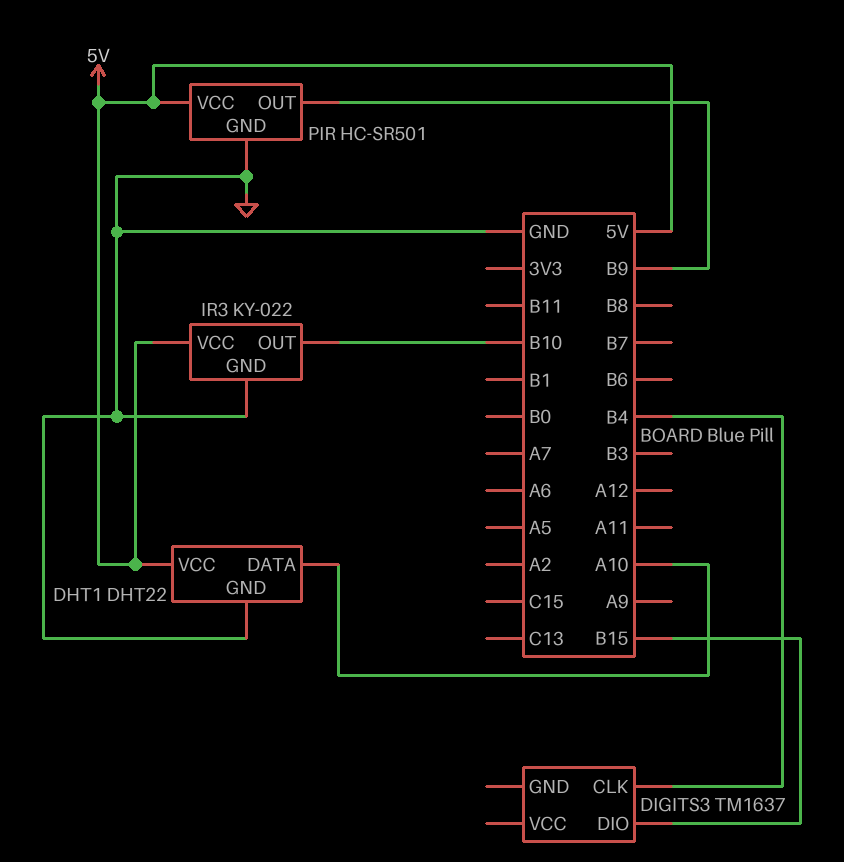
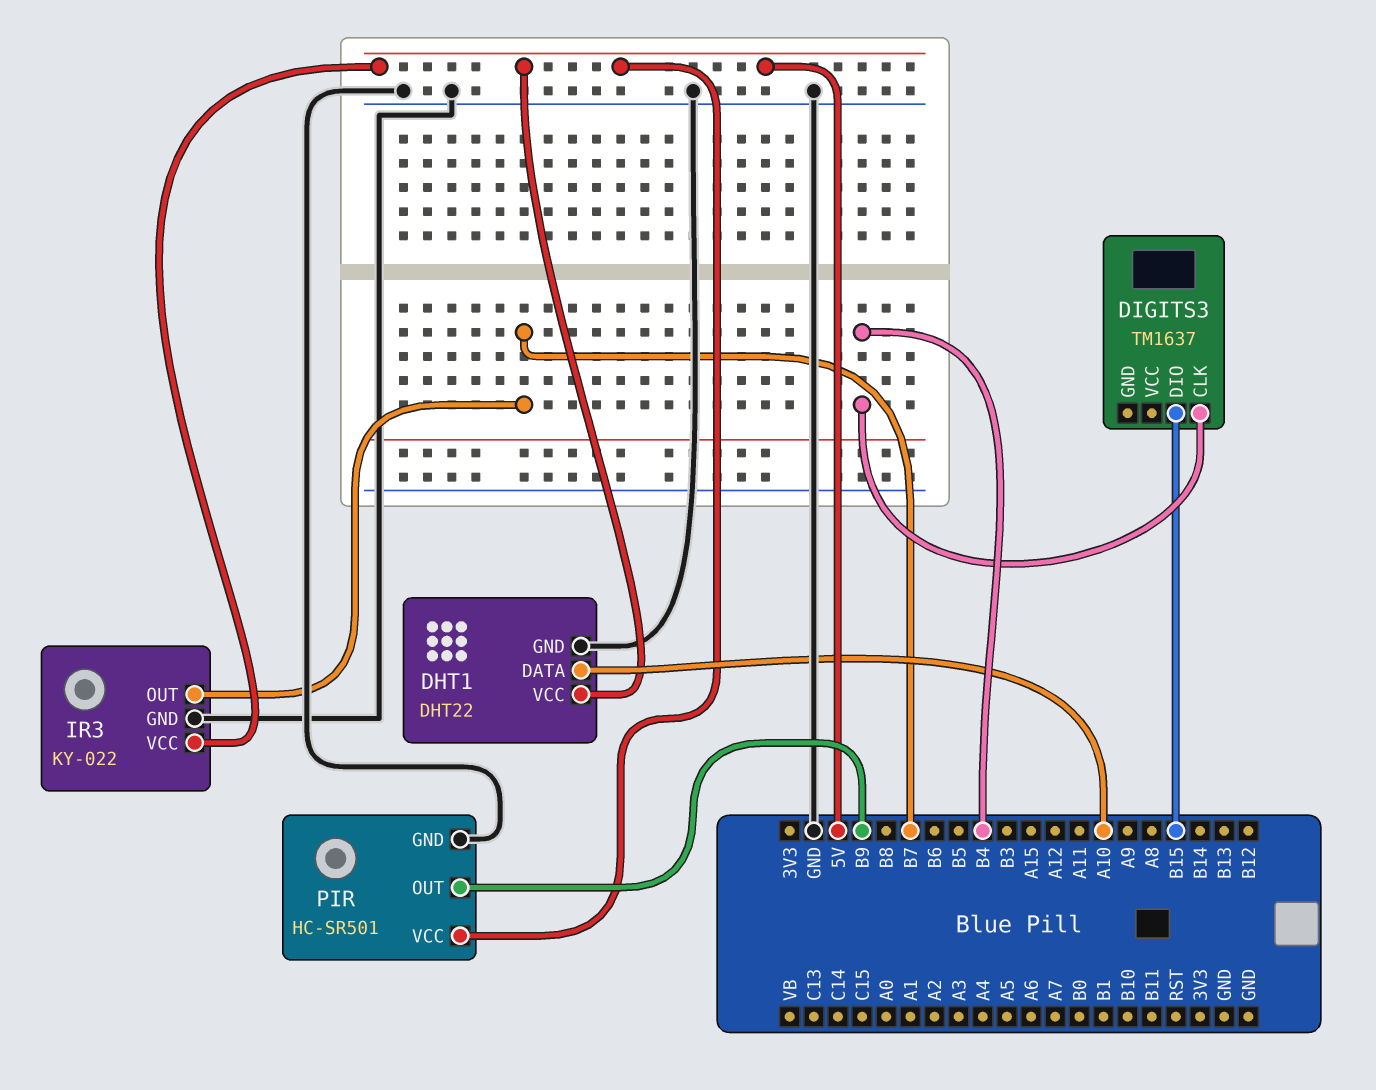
IR3 pin OUT: B10 -> B7

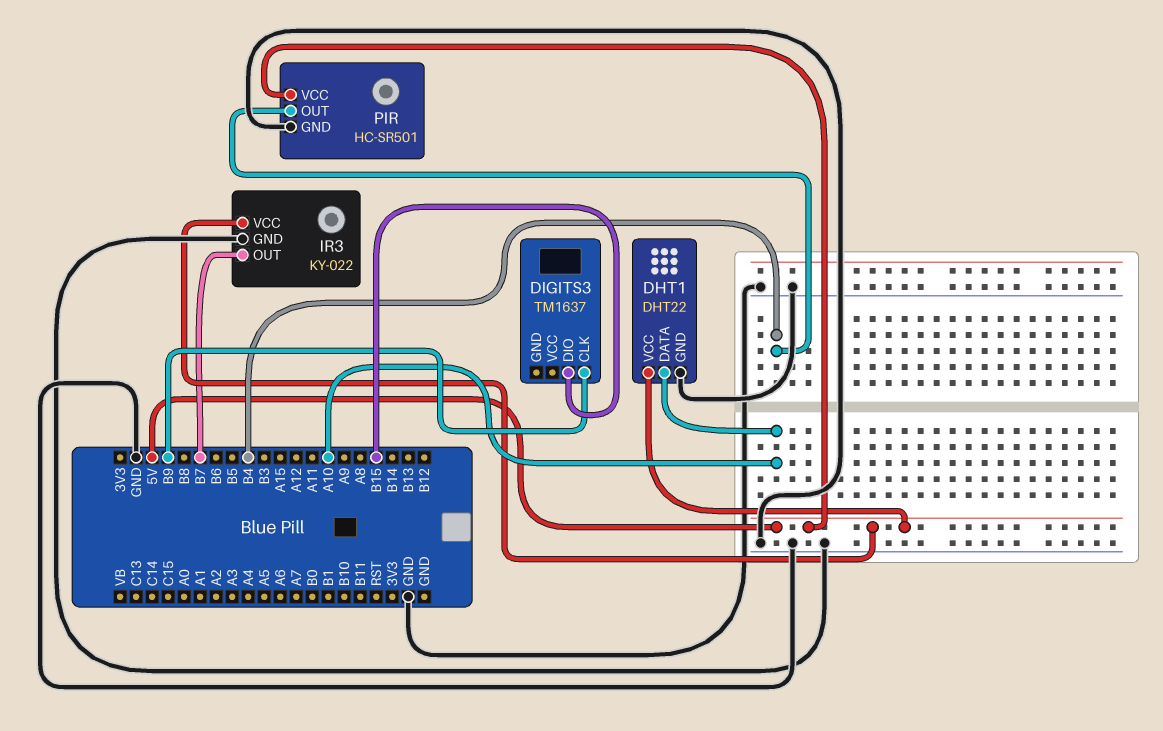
DIGITS3 pin CLK: B4 -> B9
PIR pin OUT: B9 -> B4

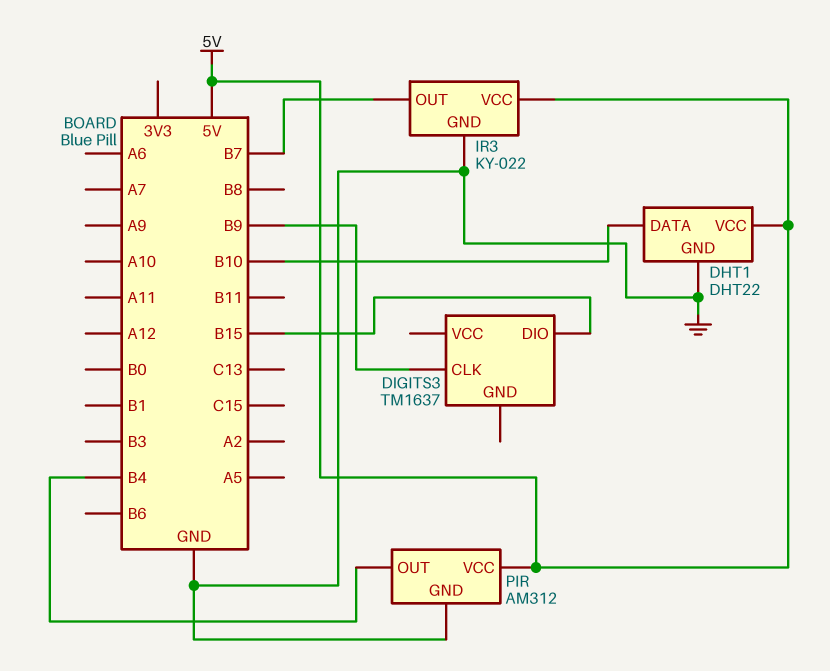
DHT1 pin DATA: A10 -> B10
PIR: HC-SR501 -> AM312

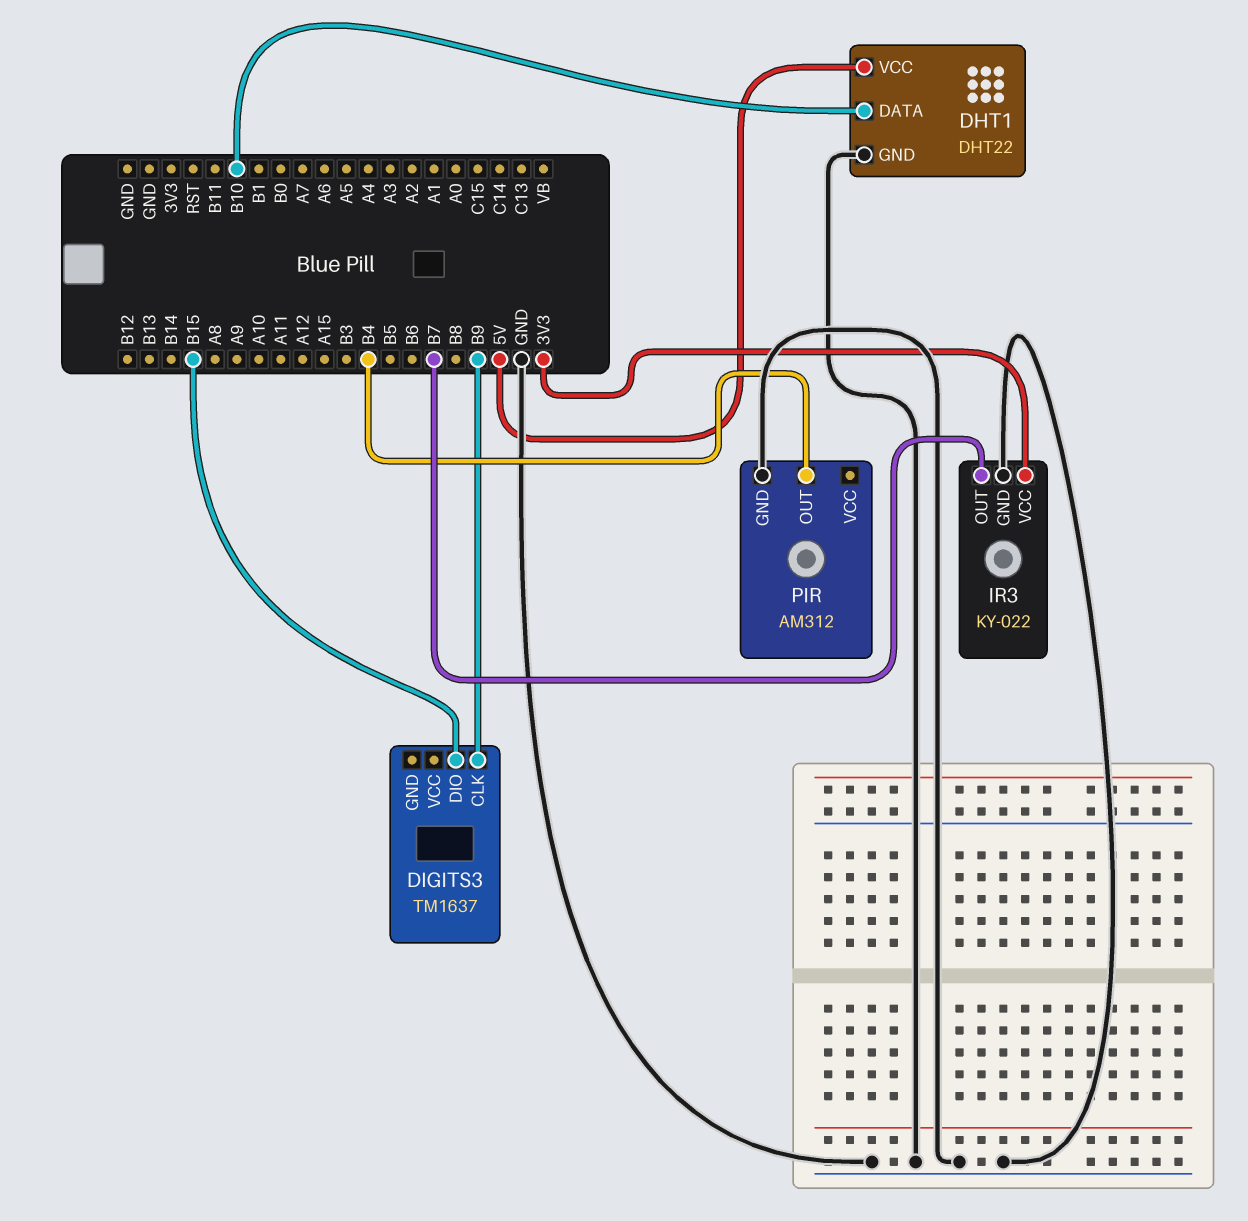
IR3 pin VCC: 5V -> 3V3
PIR pin VCC: 5V -> none

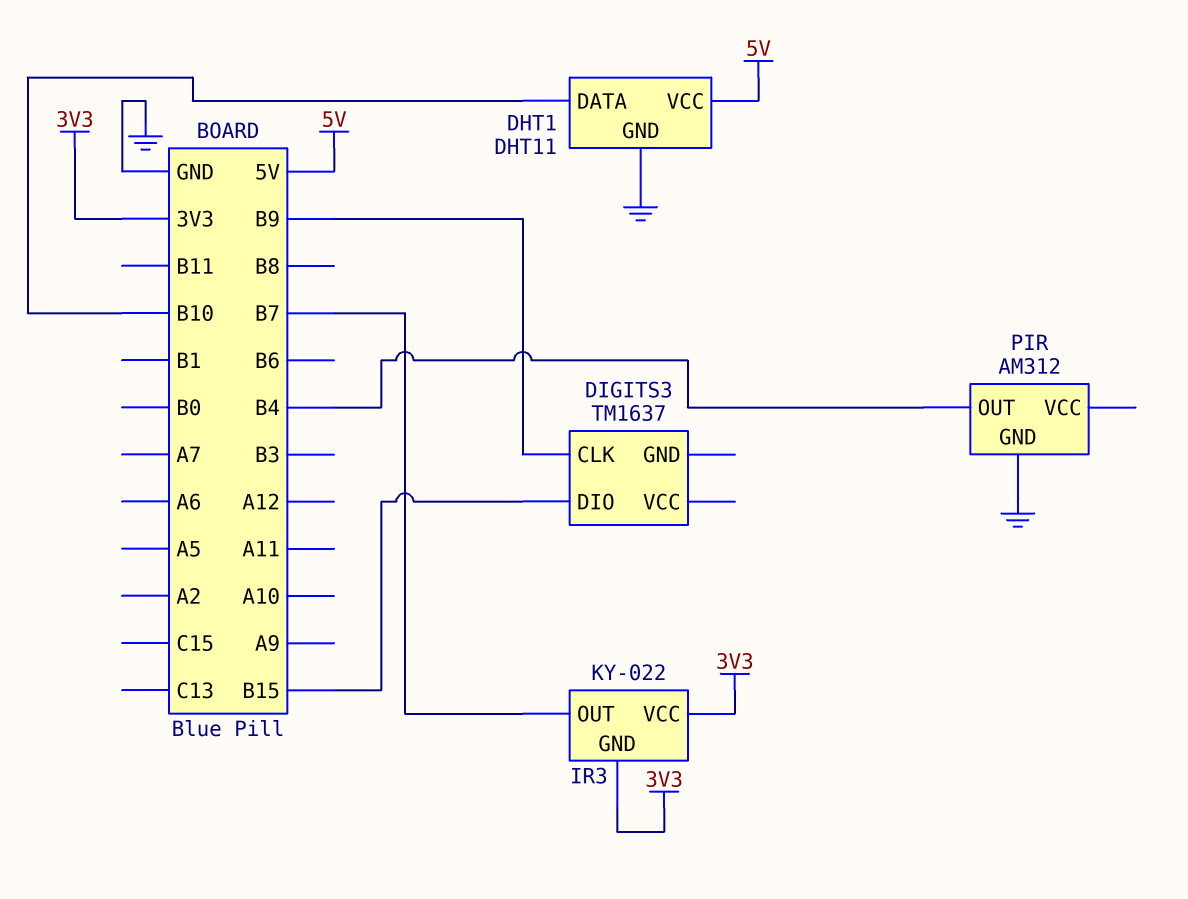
DHT1: DHT22 -> DHT11
IR3 pin GND: GND -> 3V3

